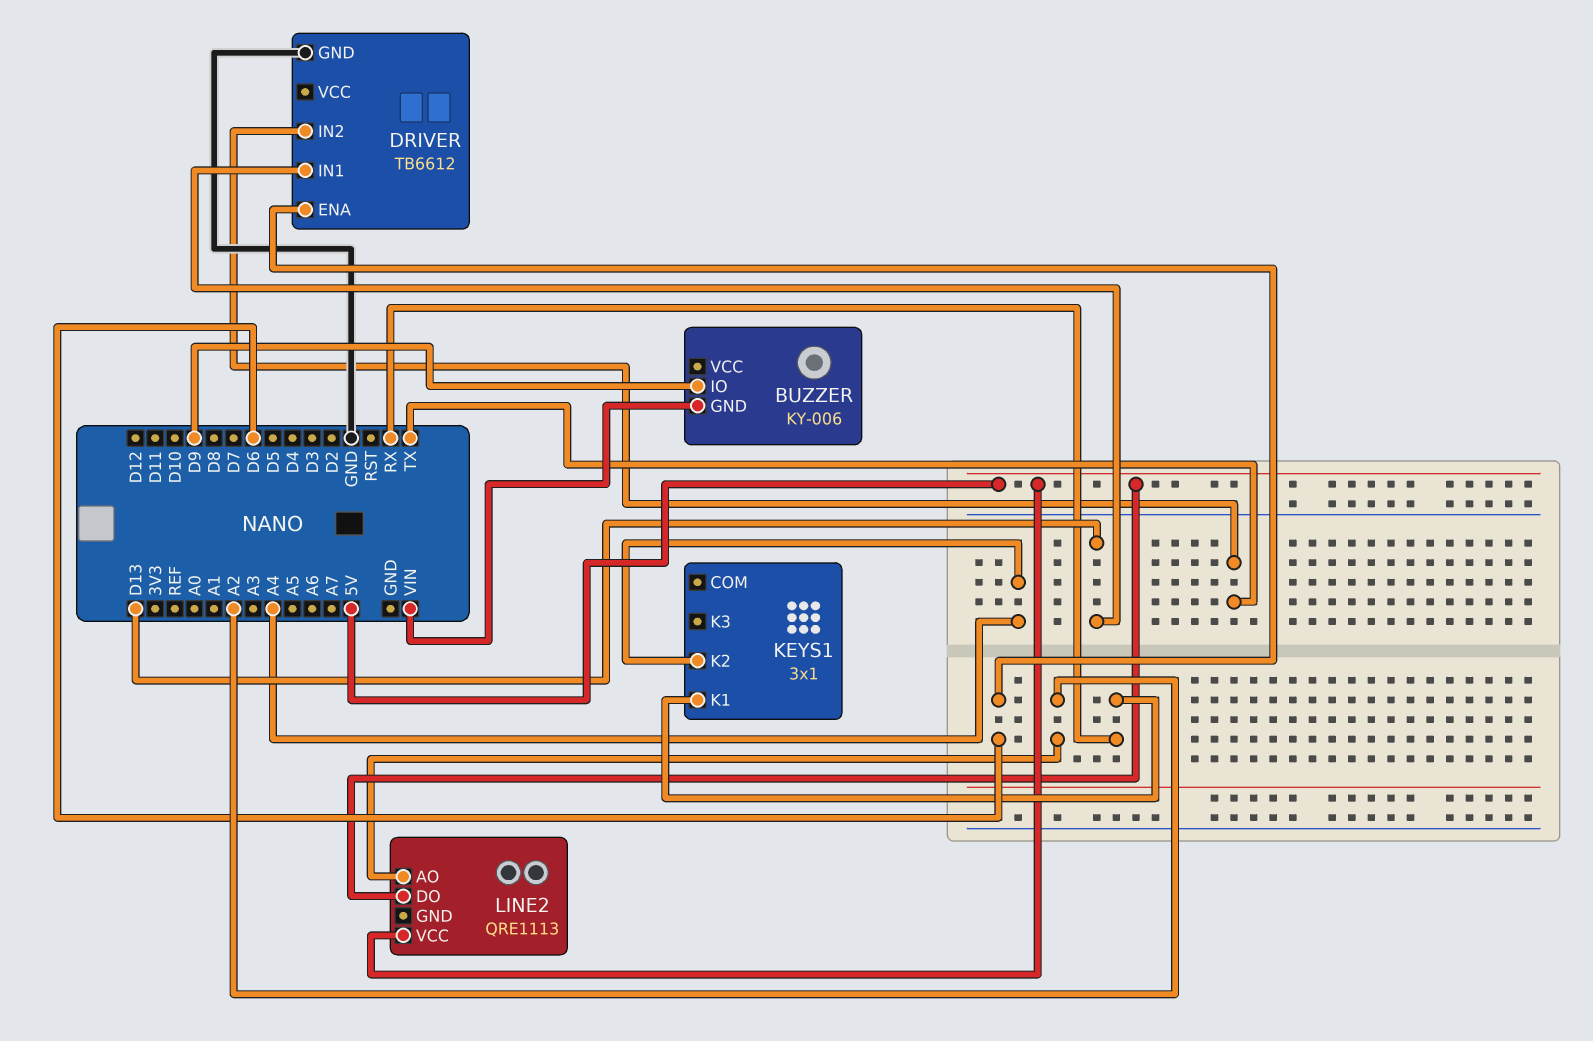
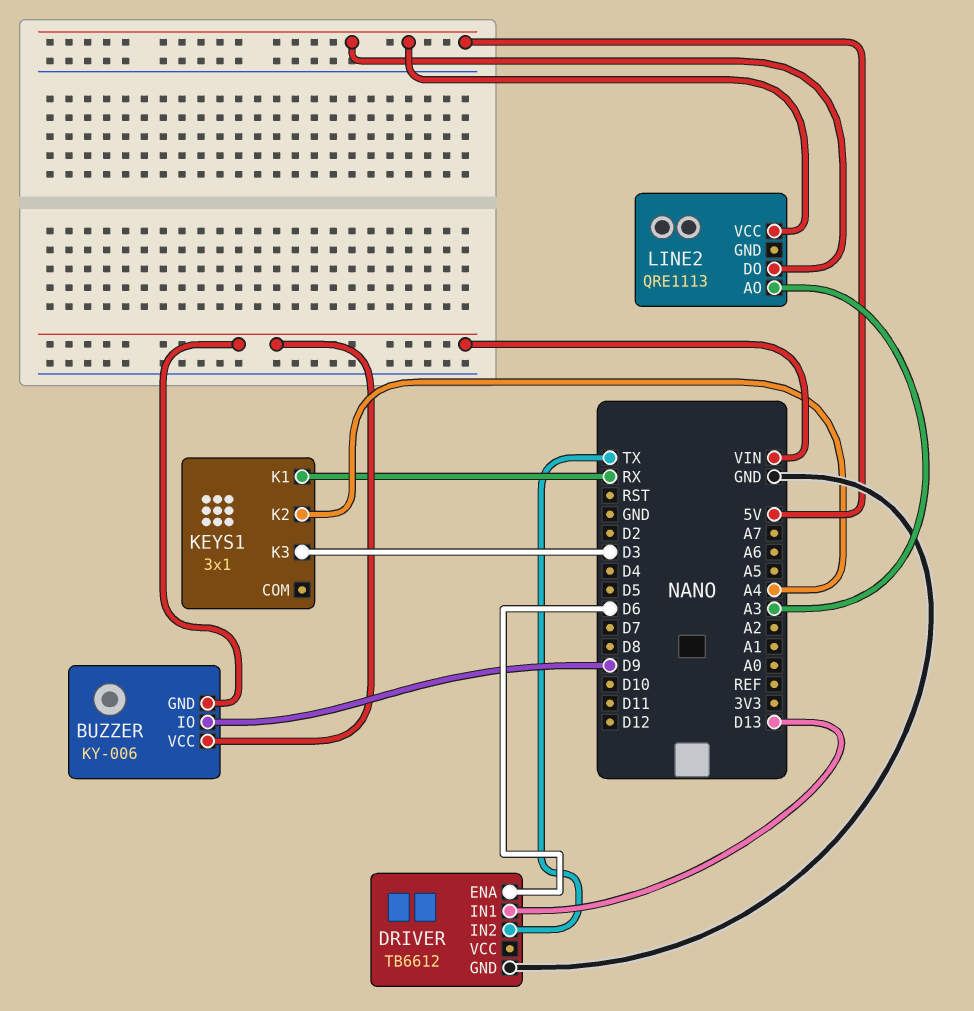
BUZZER pin VCC: none -> VIN
KEYS1 pin K3: none -> D3
LINE2 pin AO: A2 -> A3

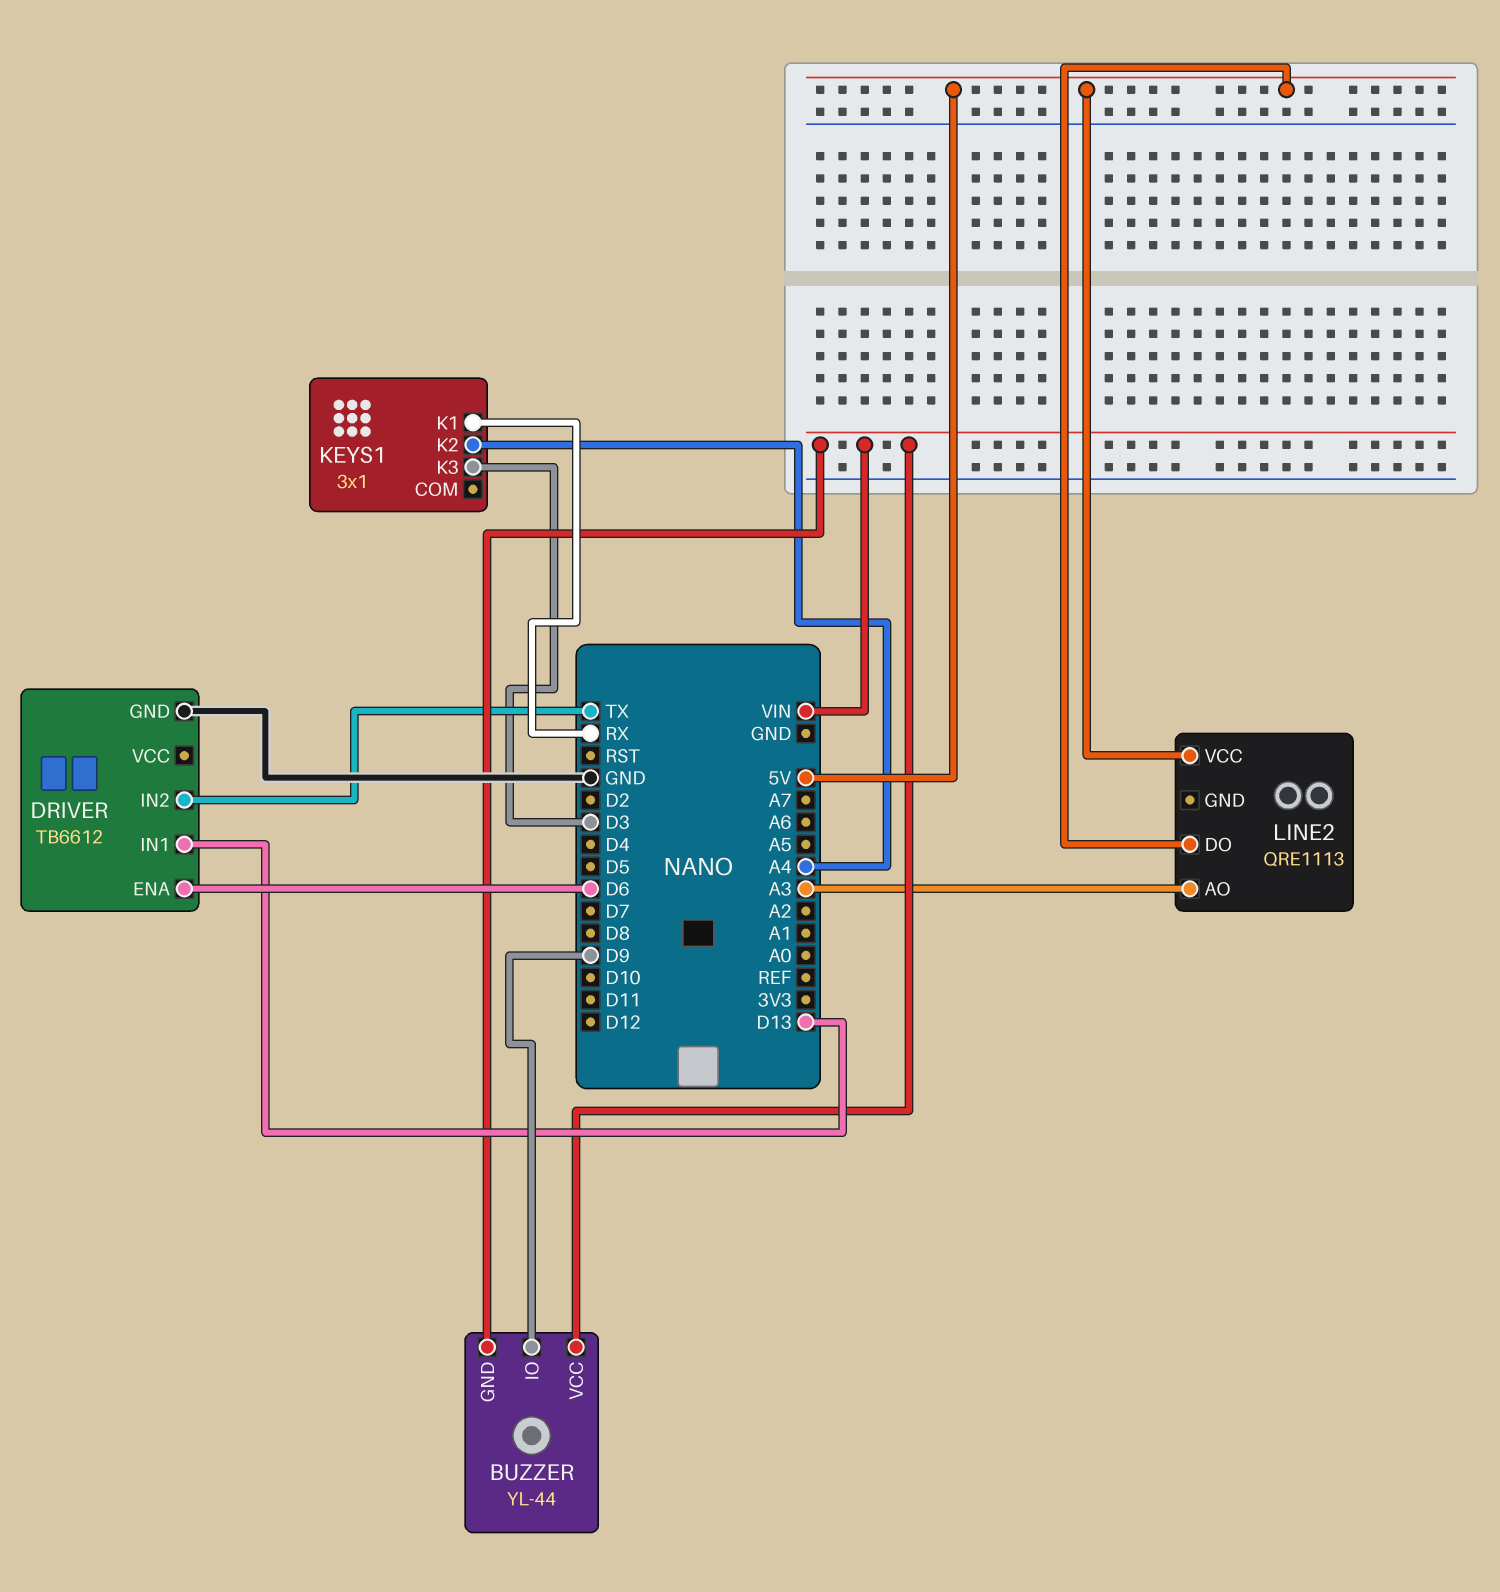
BUZZER: KY-006 -> YL-44

